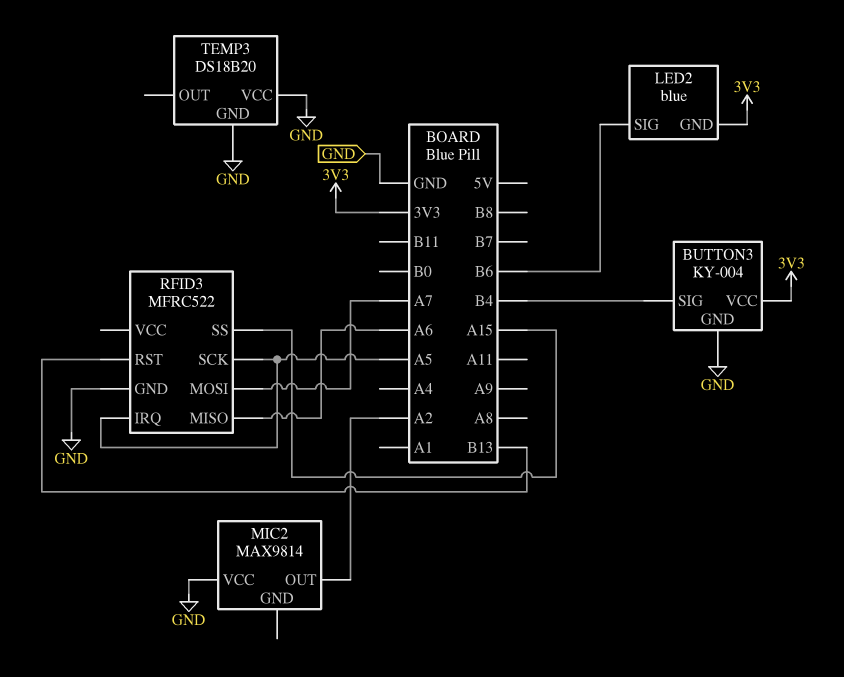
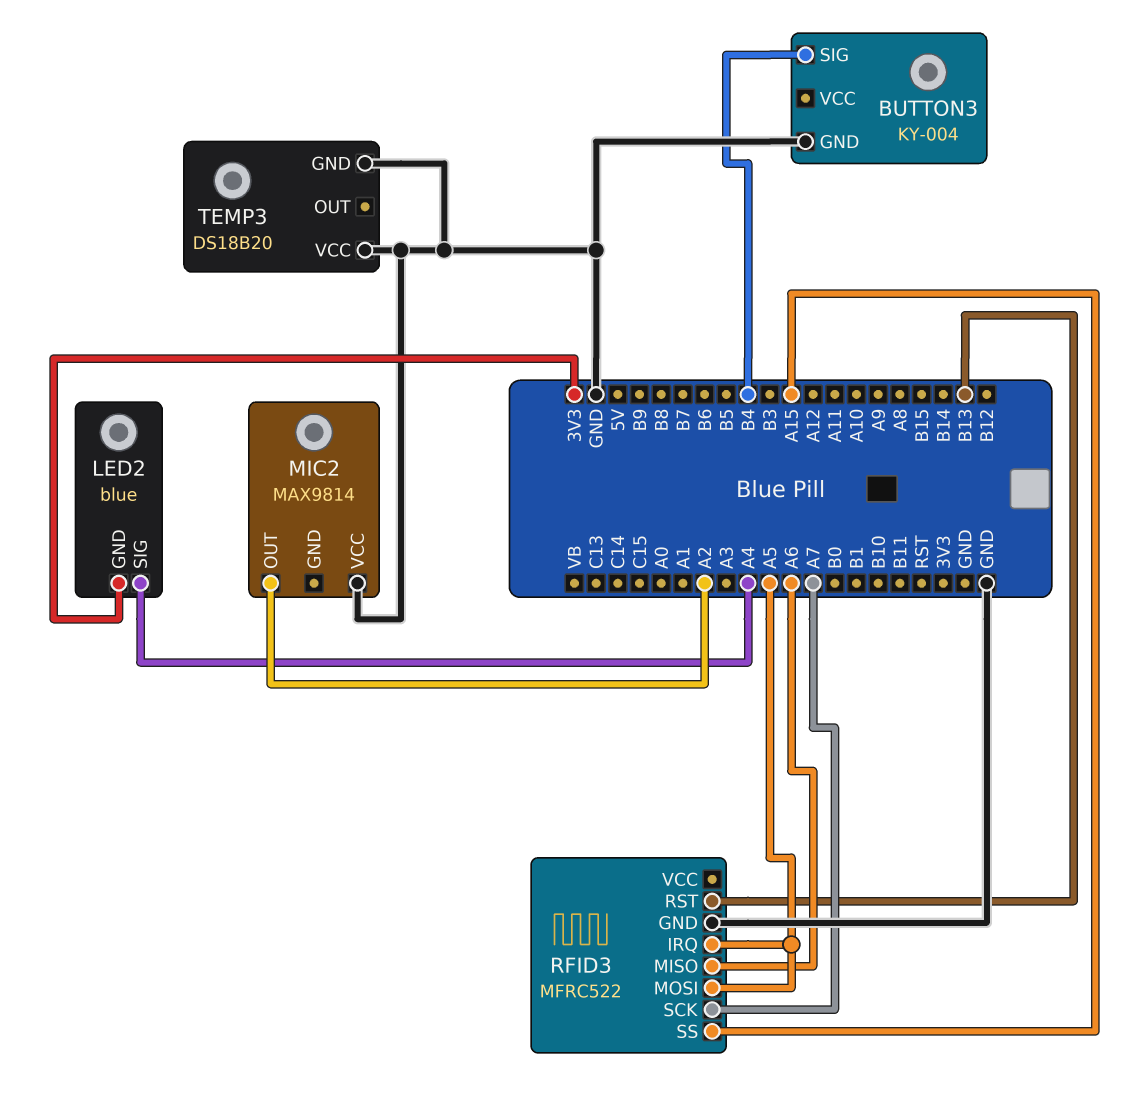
BUTTON3 pin VCC: 3V3 -> none
LED2 pin SIG: B6 -> A4
RFID3 pin MOSI: A7 -> A5
RFID3 pin SCK: A5 -> A7

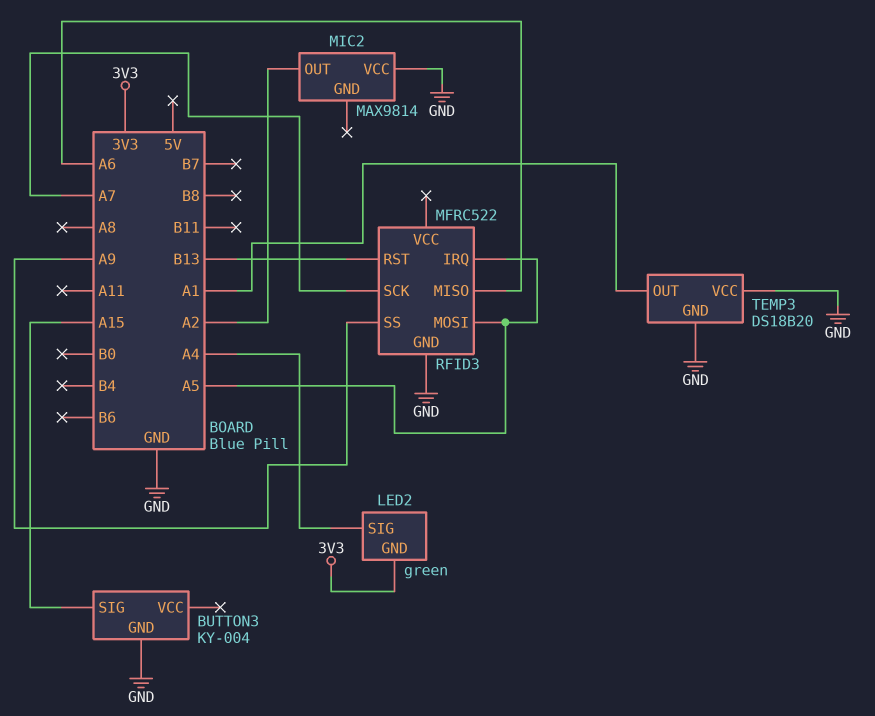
BUTTON3 pin SIG: B4 -> A15
LED2: blue -> green
RFID3 pin SS: A15 -> A9
TEMP3 pin OUT: none -> A1

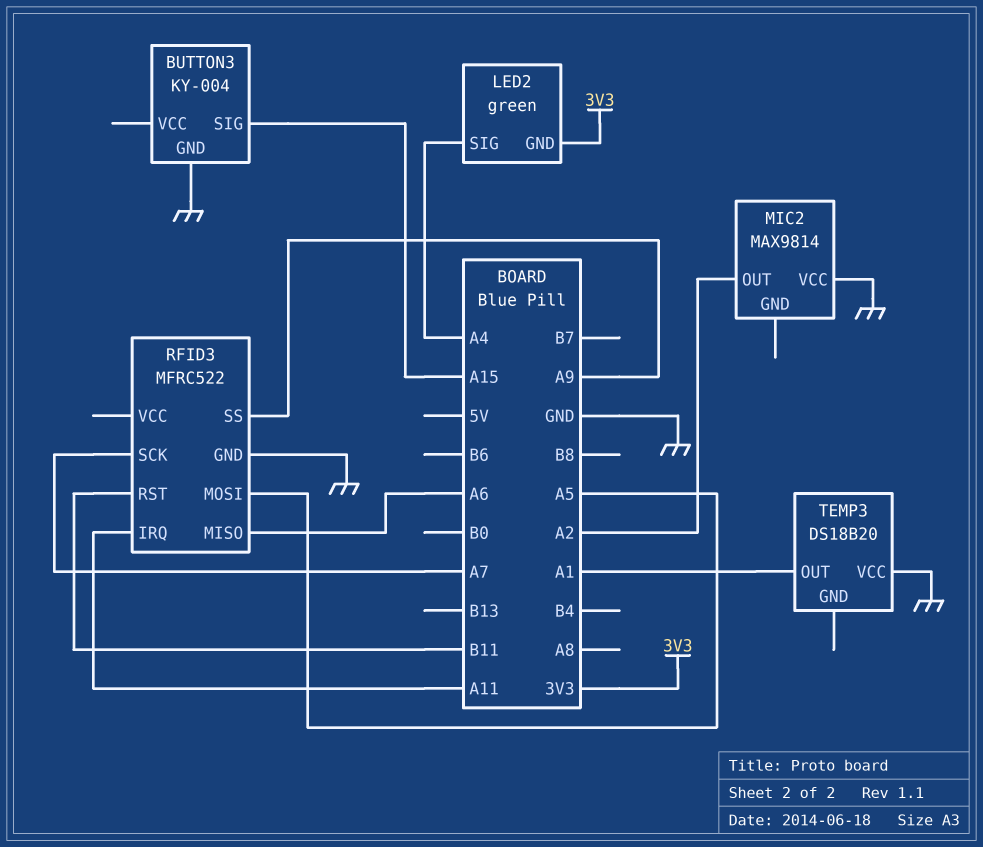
RFID3 pin IRQ: A5 -> A11
RFID3 pin RST: B13 -> B11
TEMP3 pin GND: GND -> none

